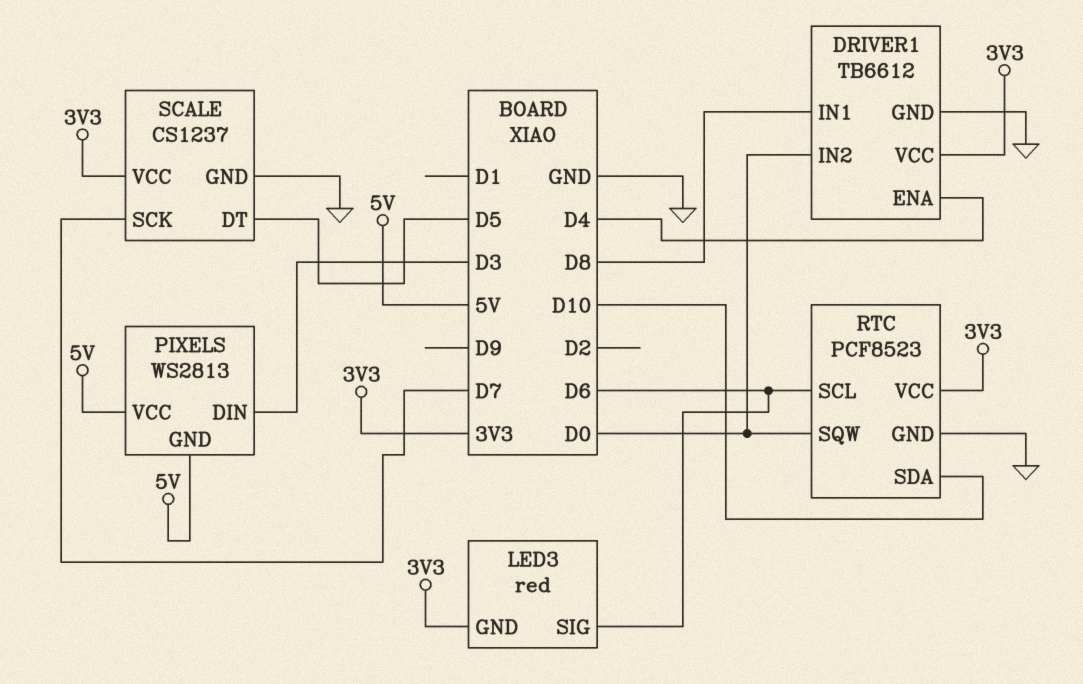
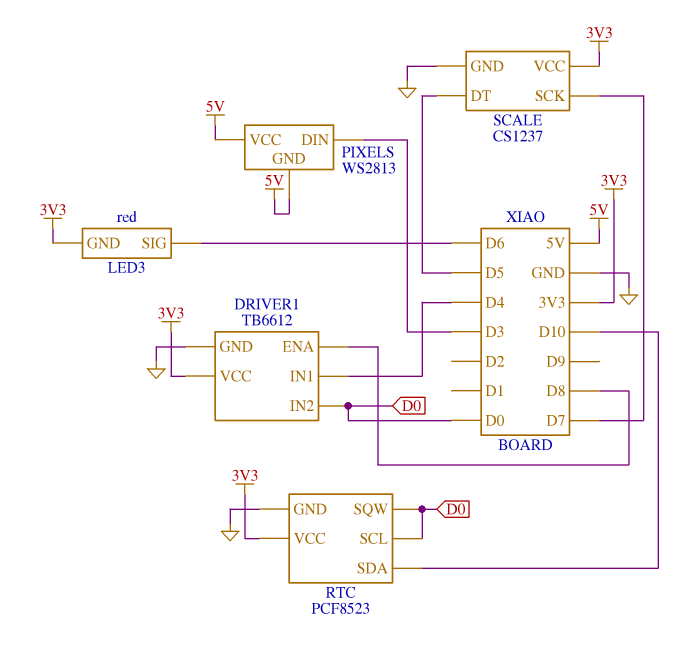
DRIVER1 pin ENA: D4 -> D8
DRIVER1 pin IN1: D8 -> D4
RTC pin SCL: D6 -> D0

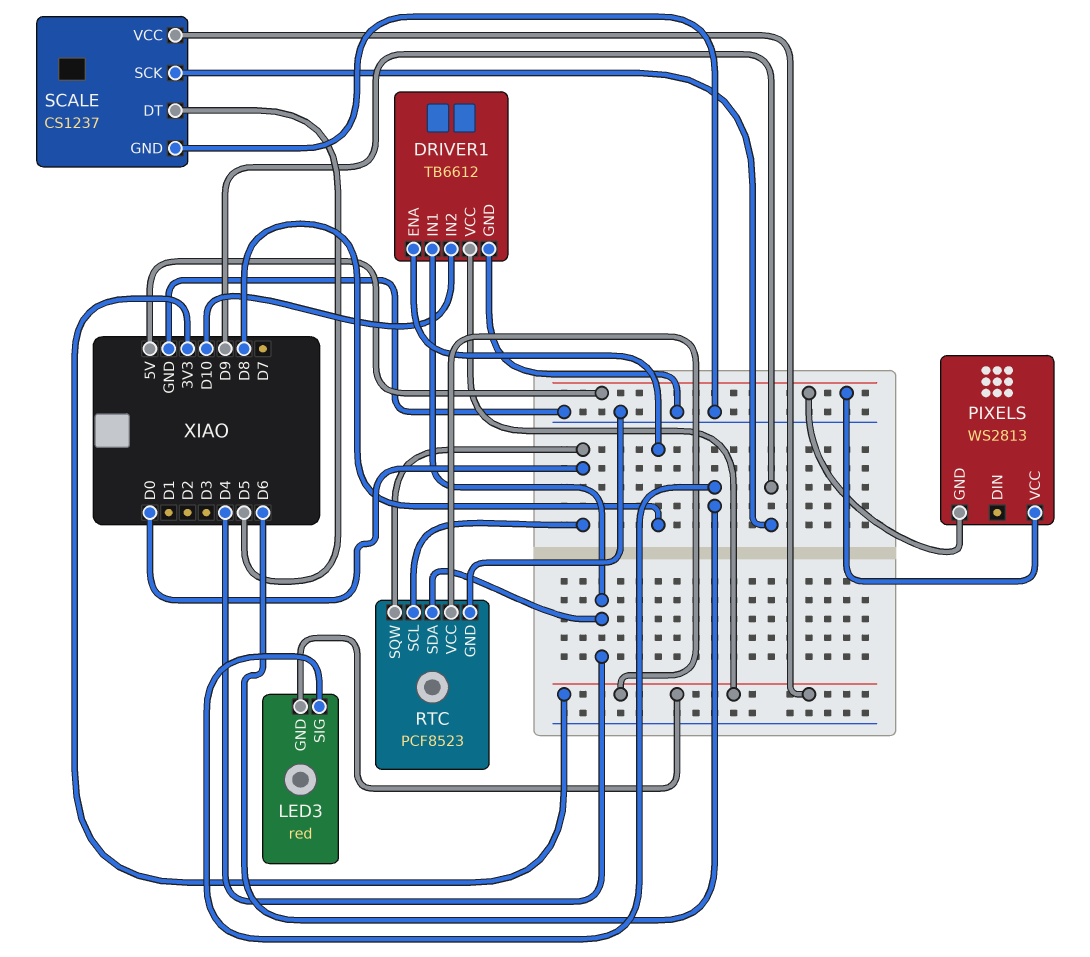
DRIVER1 pin IN2: D0 -> D10
PIXELS pin DIN: D3 -> none
RTC pin SDA: D10 -> D4
SCALE pin SCK: D7 -> D9

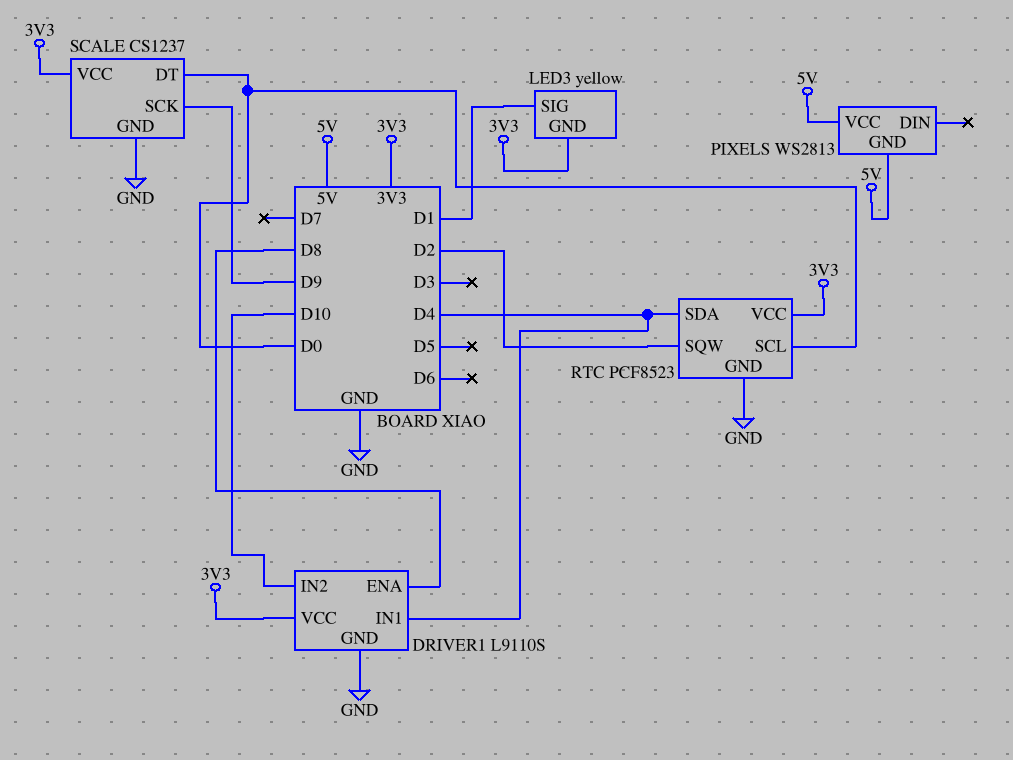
DRIVER1: TB6612 -> L9110S
LED3: red -> yellow
LED3 pin SIG: D6 -> D1
RTC pin SQW: D0 -> D2
SCALE pin DT: D5 -> D0

